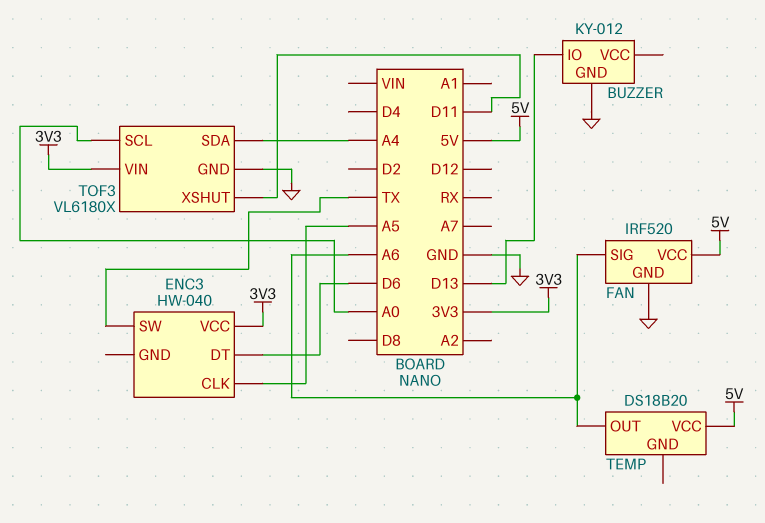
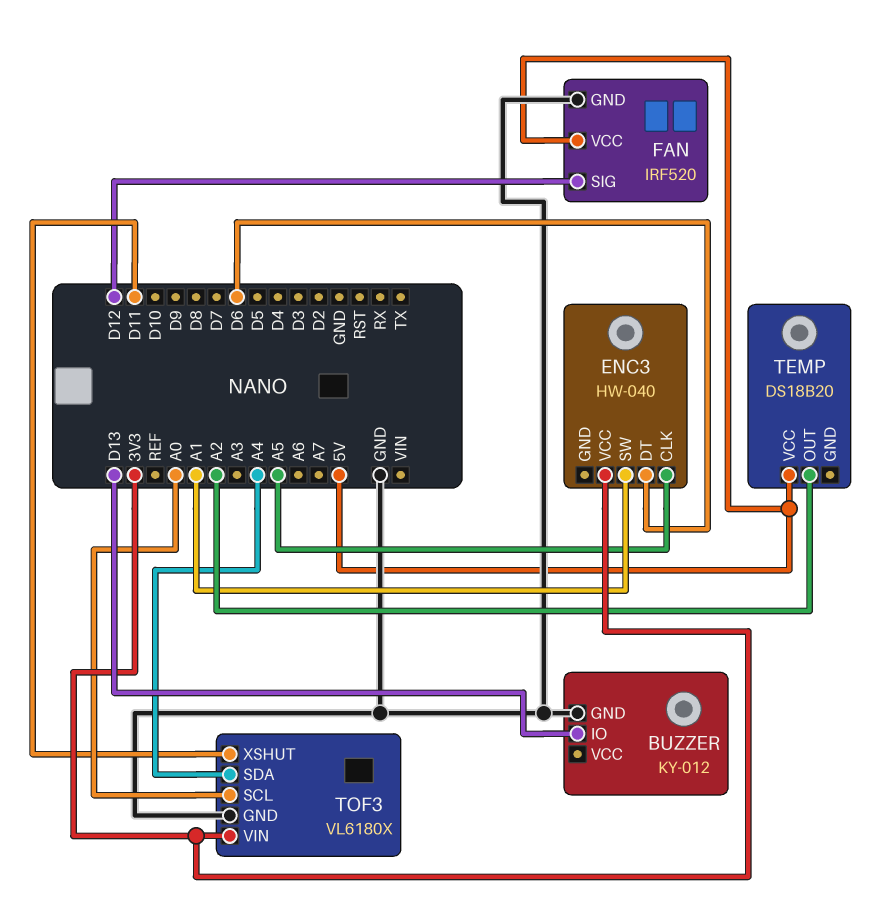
ENC3 pin SW: TX -> A1
FAN pin SIG: A6 -> D12
TEMP pin OUT: A6 -> A2

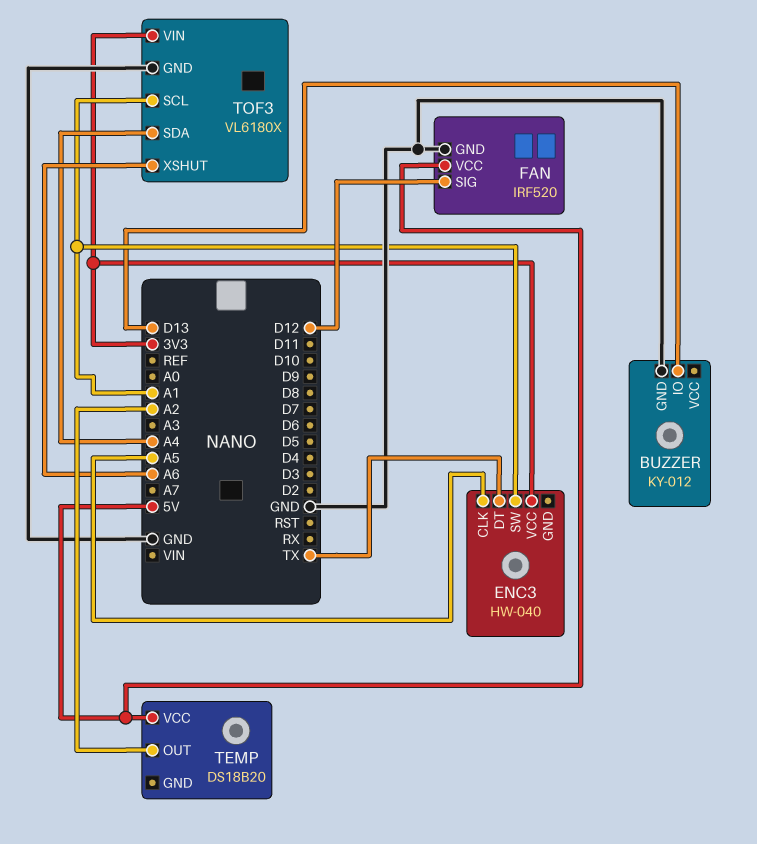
ENC3 pin DT: D6 -> TX
TOF3 pin SCL: A0 -> A1
TOF3 pin XSHUT: D11 -> A6

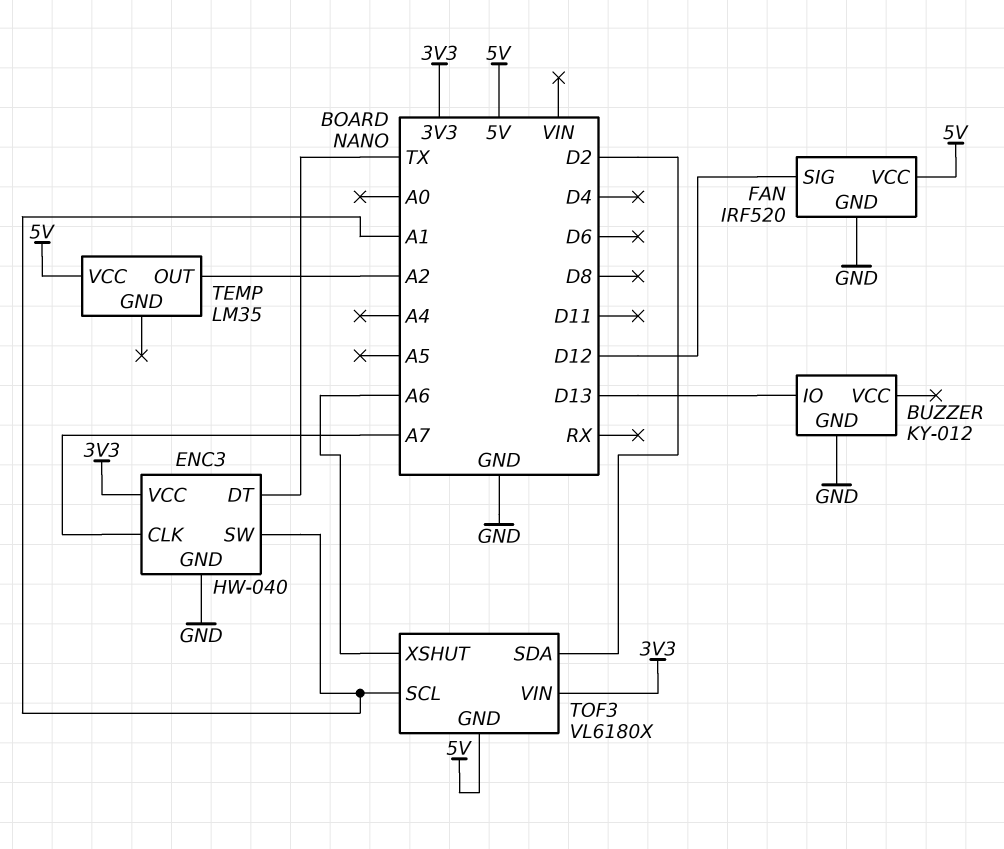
ENC3 pin CLK: A5 -> A7
ENC3 pin GND: none -> GND
TEMP: DS18B20 -> LM35
TOF3 pin GND: GND -> 5V
TOF3 pin SDA: A4 -> D2

